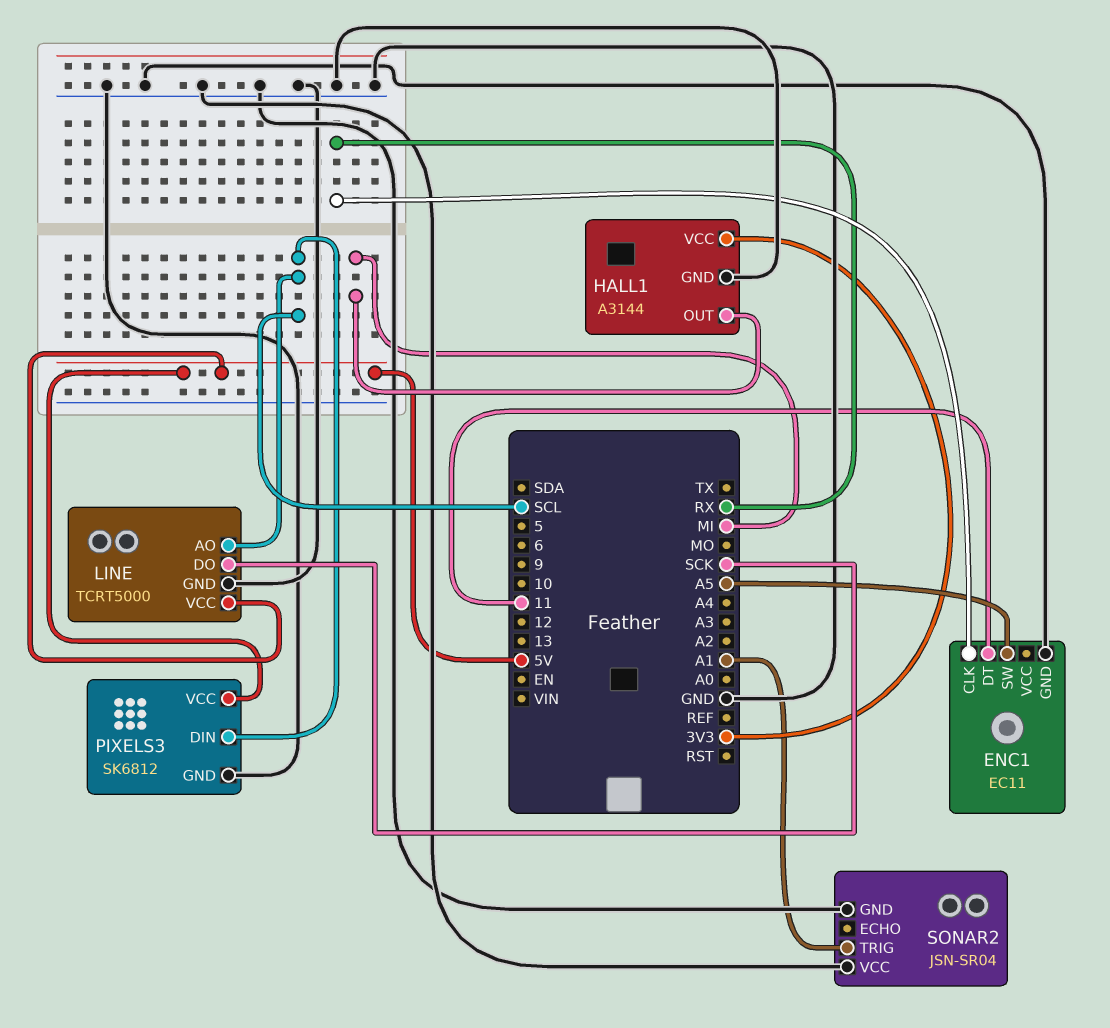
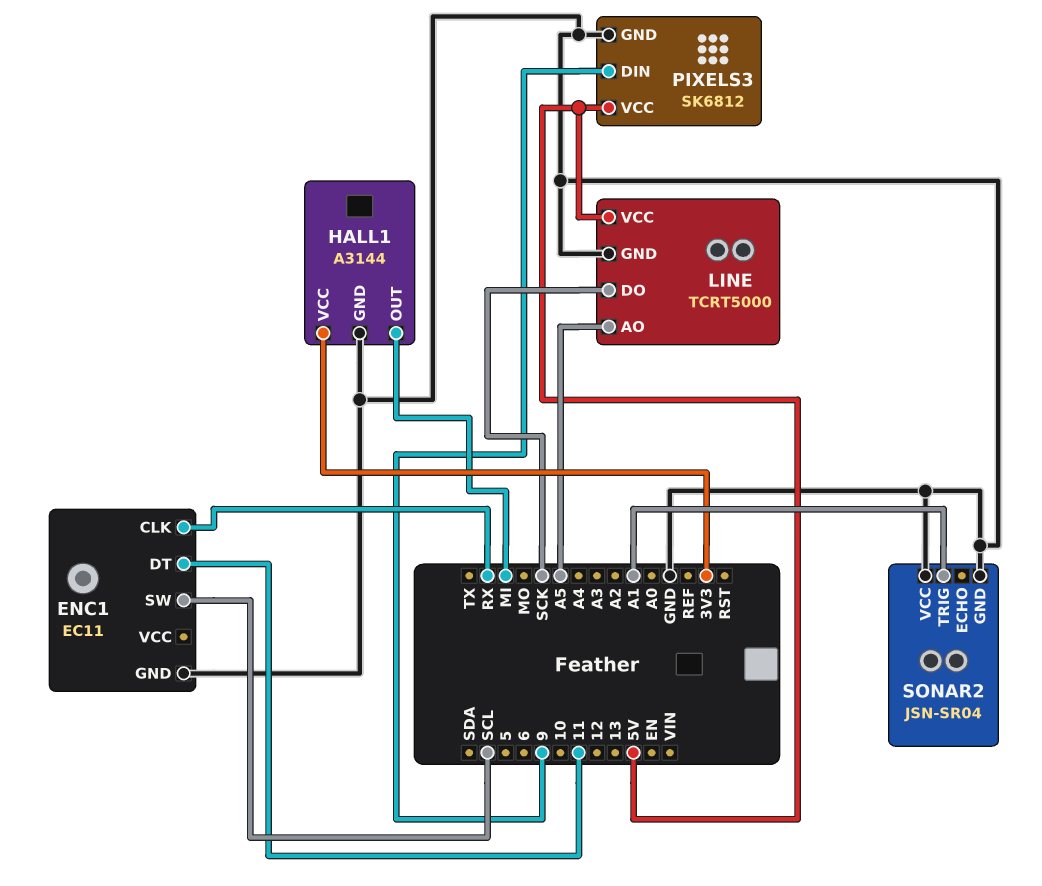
ENC1 pin SW: A5 -> SCL
LINE pin AO: SCL -> A5
PIXELS3 pin DIN: SCL -> 9

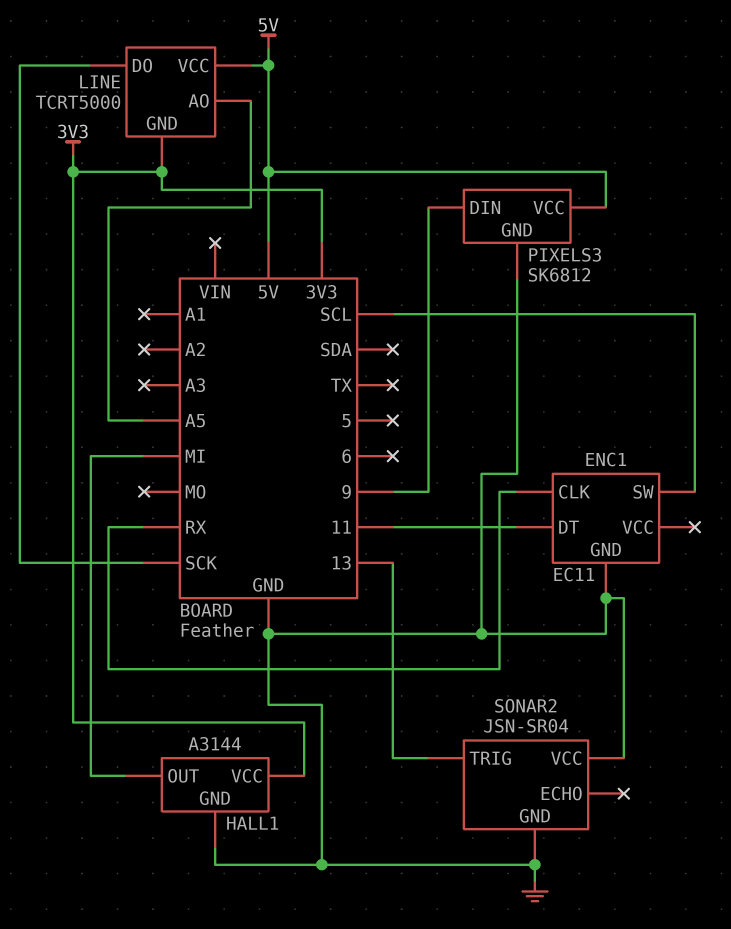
LINE pin GND: GND -> 3V3
SONAR2 pin TRIG: A1 -> 13

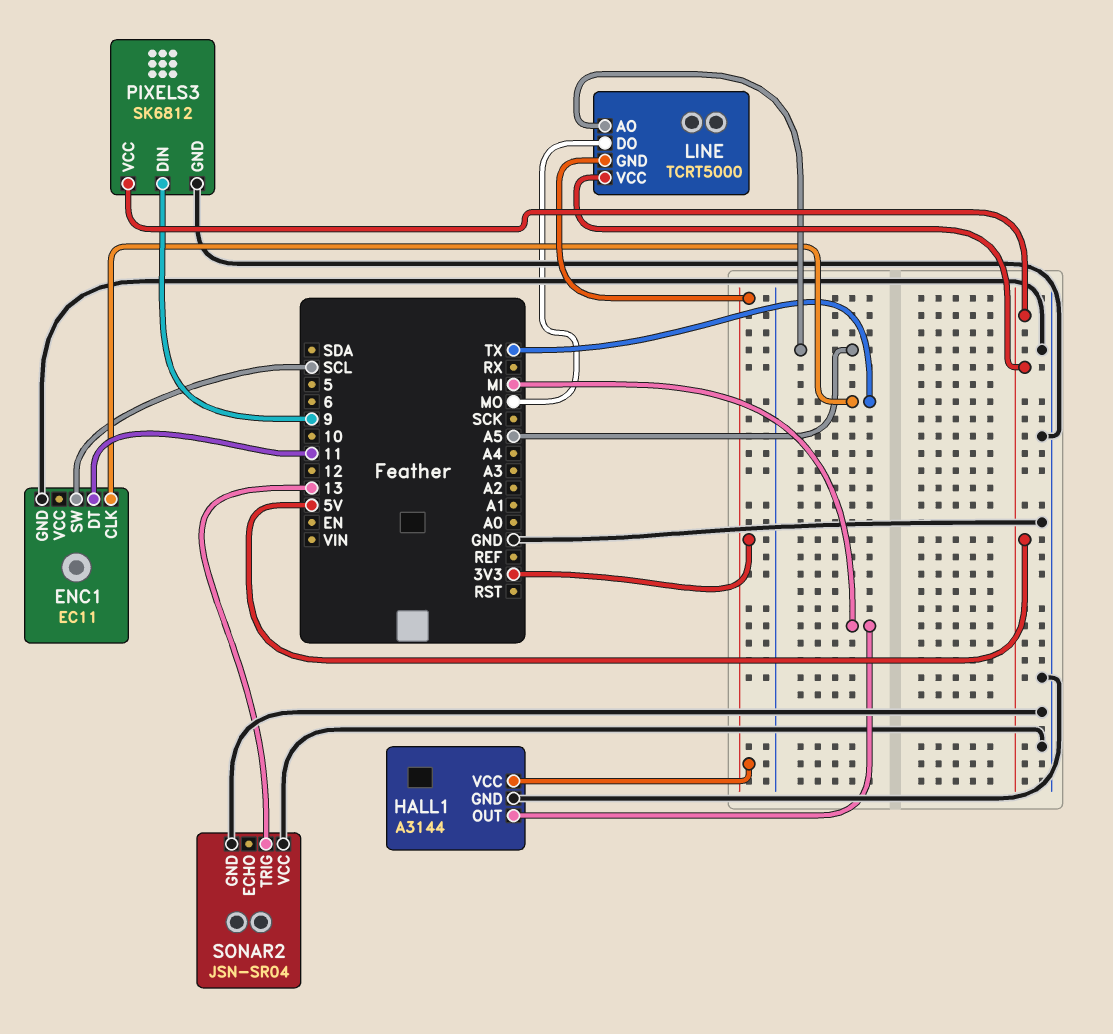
ENC1 pin CLK: RX -> TX
LINE pin DO: SCK -> MO

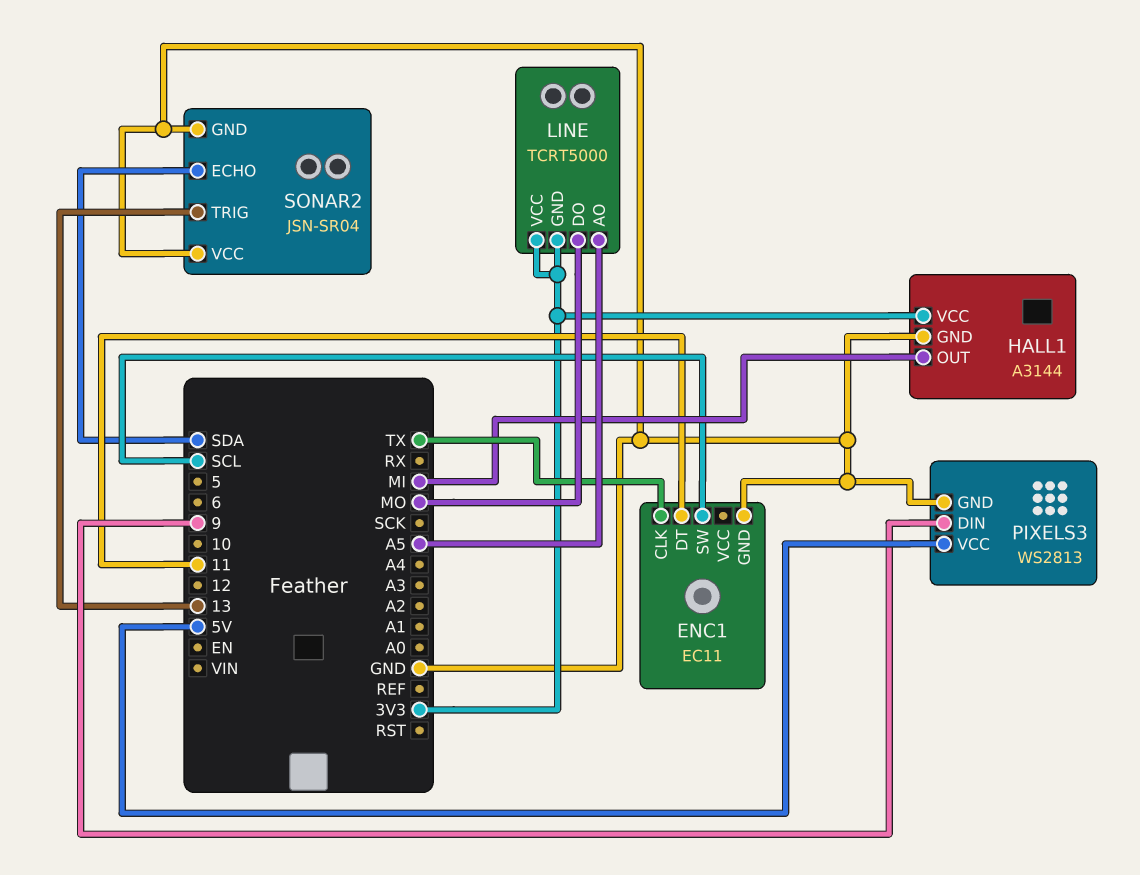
LINE pin VCC: 5V -> 3V3
PIXELS3: SK6812 -> WS2813
SONAR2 pin ECHO: none -> SDA

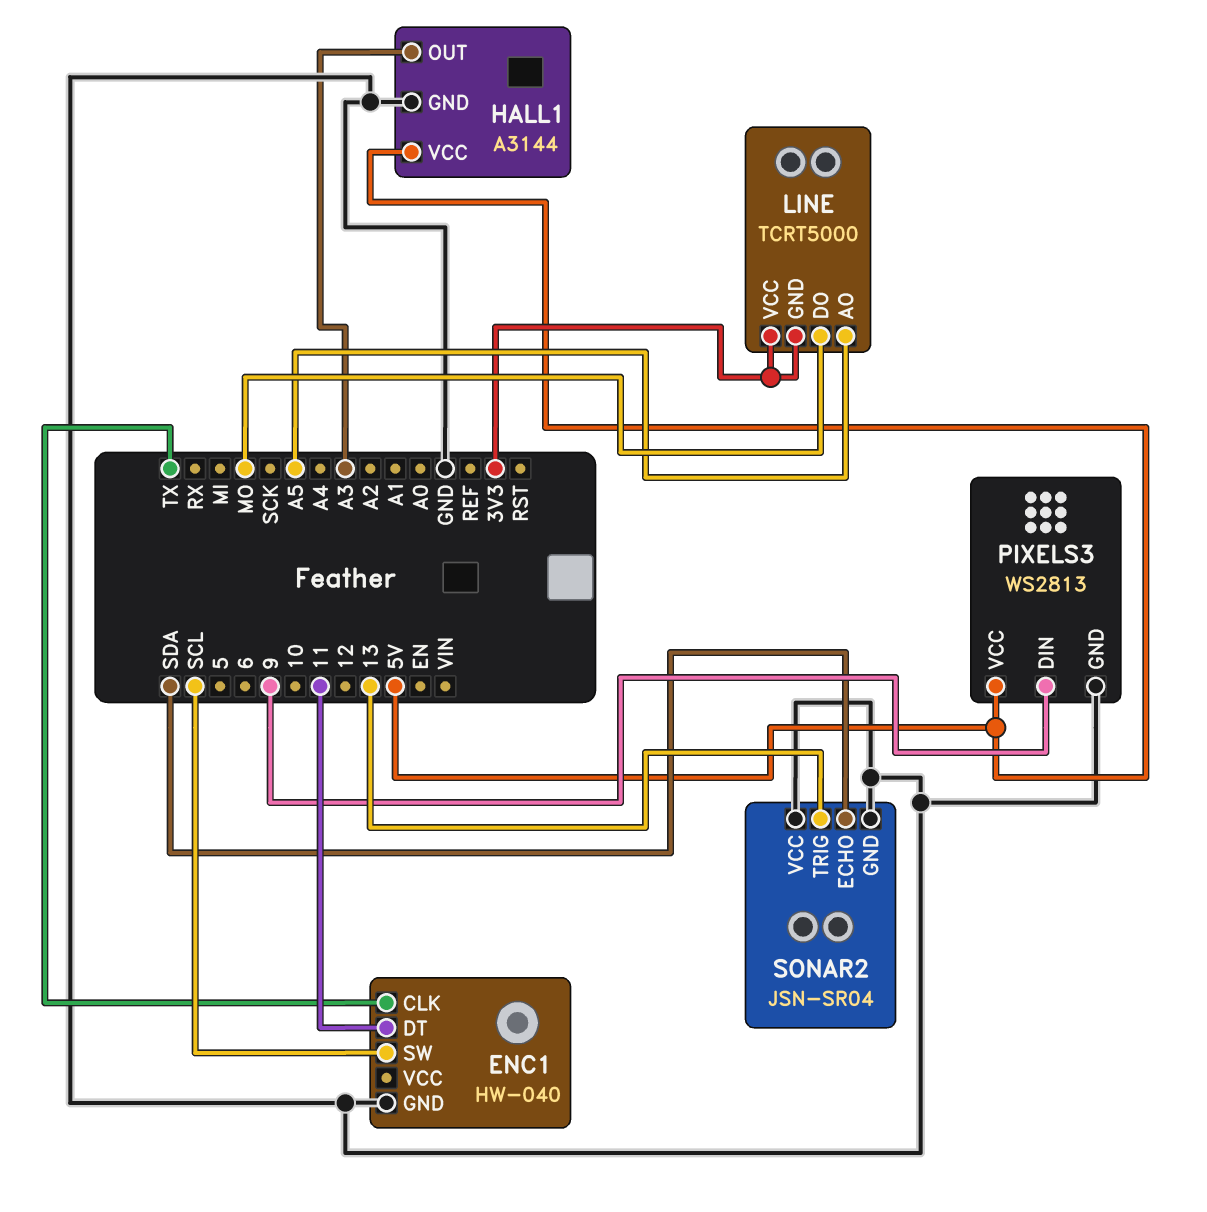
ENC1: EC11 -> HW-040
HALL1 pin OUT: MI -> A3
HALL1 pin VCC: 3V3 -> 5V

